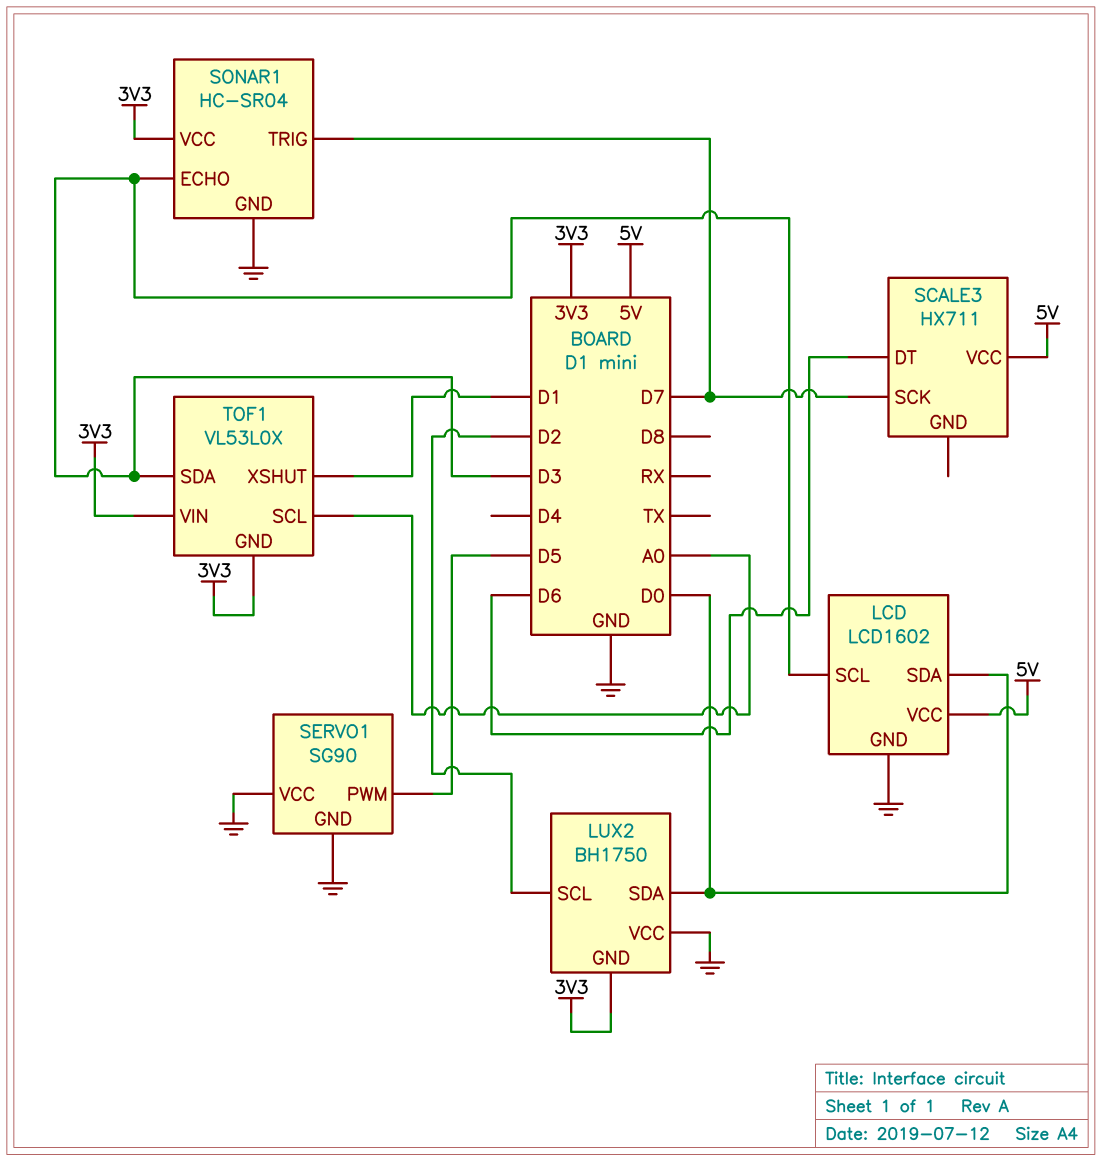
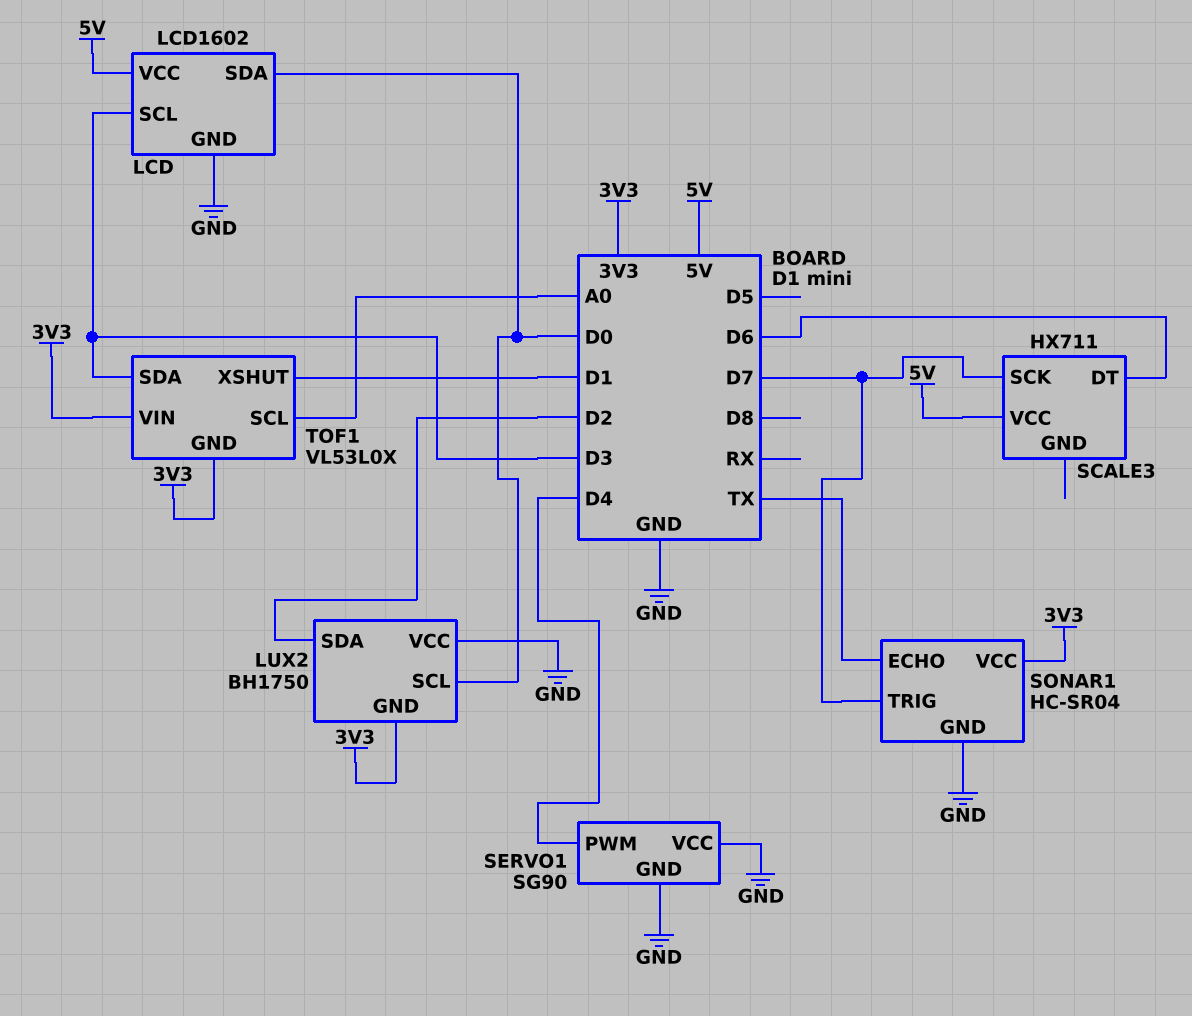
LUX2 pin SCL: D2 -> D0
LUX2 pin SDA: D0 -> D2
SERVO1 pin PWM: D5 -> D4
SONAR1 pin ECHO: D3 -> TX

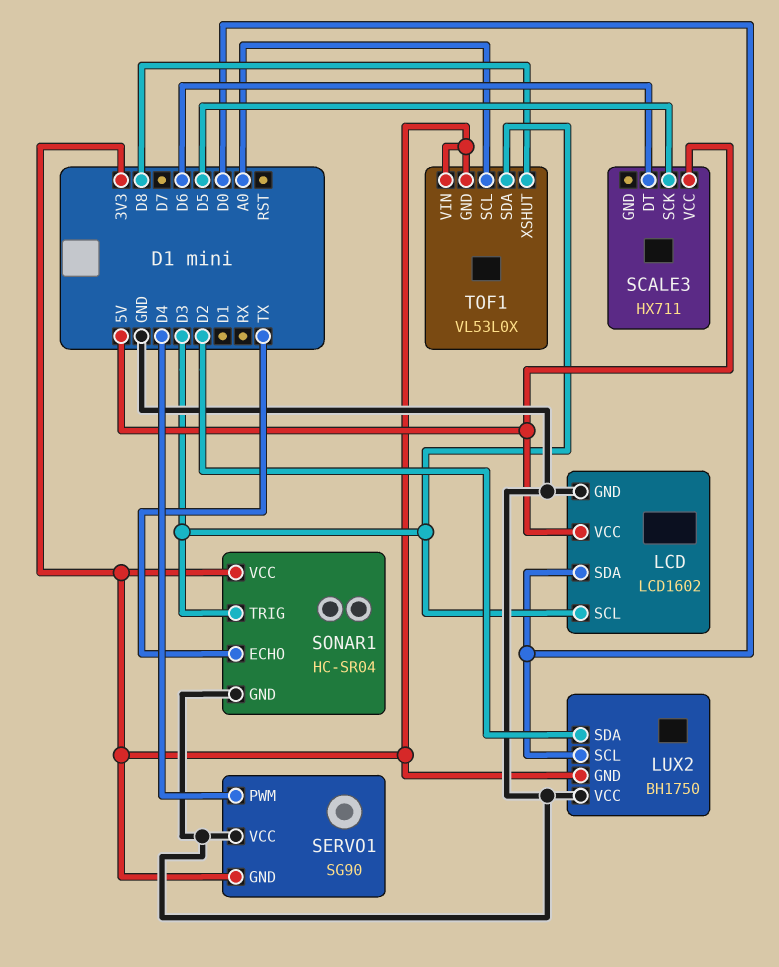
SCALE3 pin SCK: D7 -> D5
SERVO1 pin GND: GND -> 3V3
SONAR1 pin TRIG: D7 -> D3
TOF1 pin XSHUT: D1 -> D8

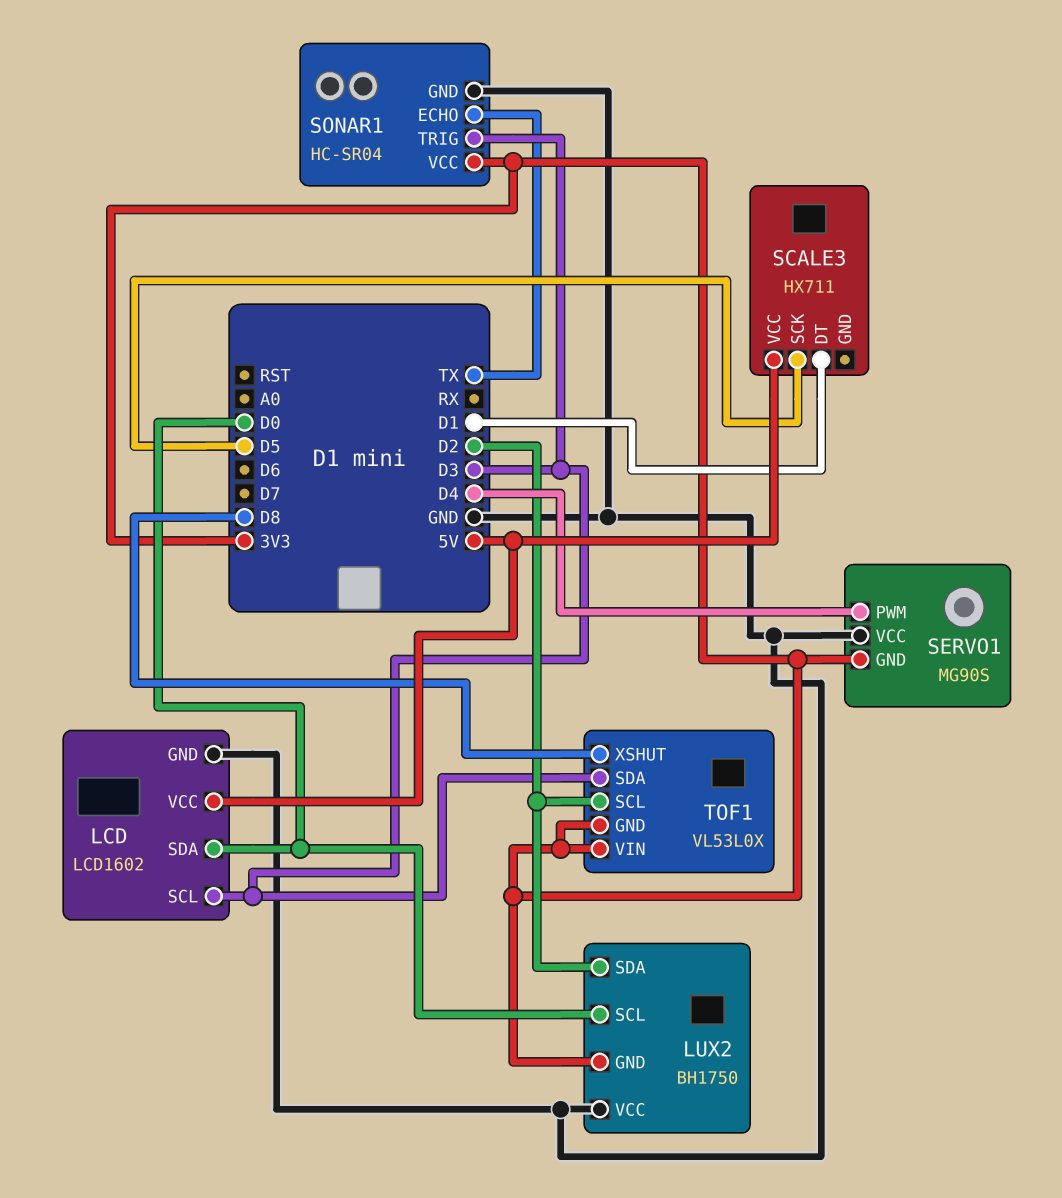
SCALE3 pin DT: D6 -> D1
SERVO1: SG90 -> MG90S
TOF1 pin SCL: A0 -> D2

